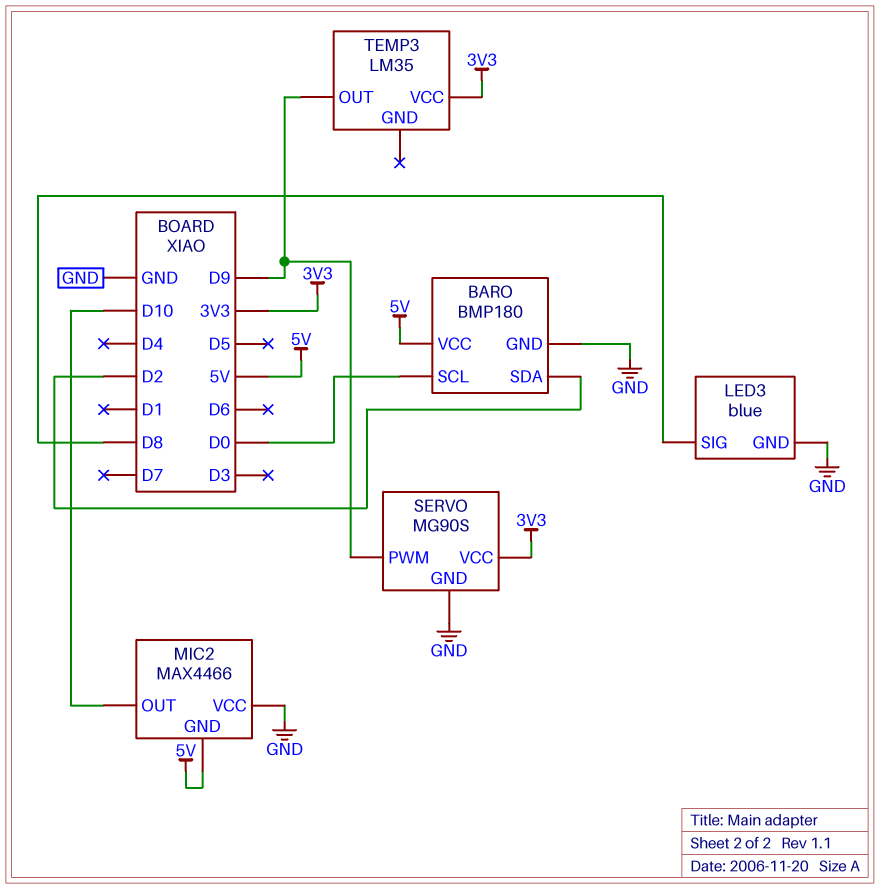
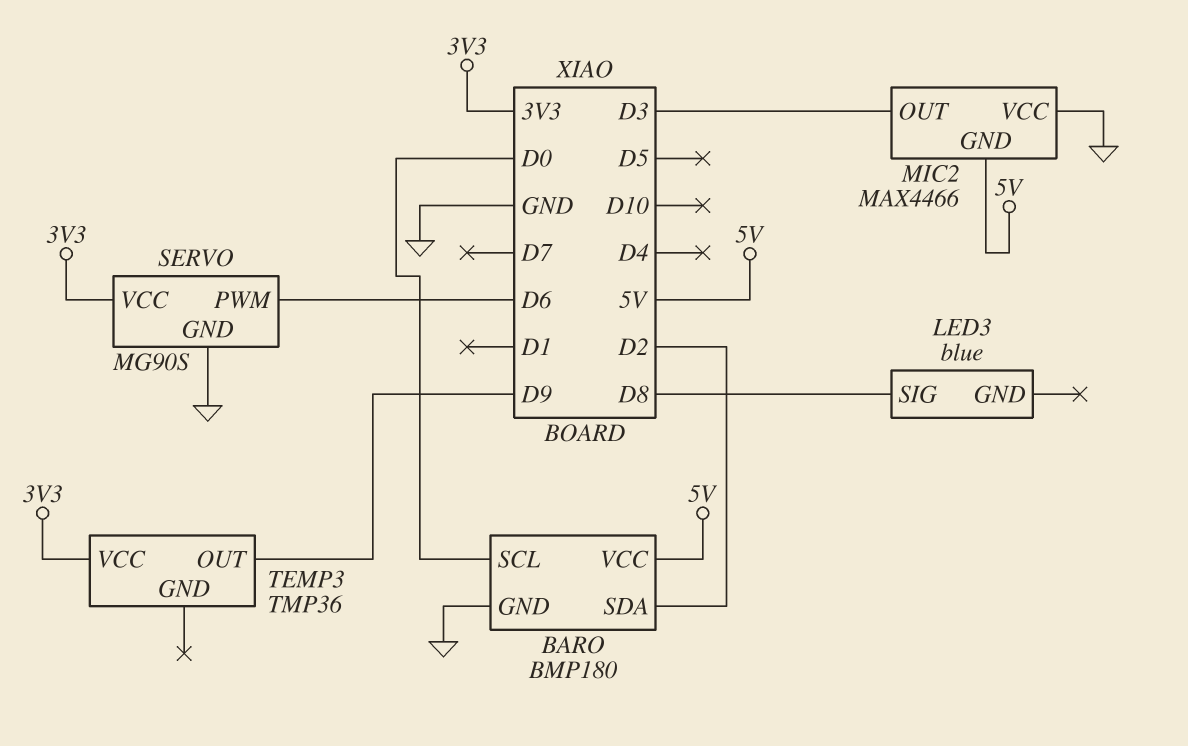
LED3 pin GND: GND -> none
MIC2 pin OUT: D10 -> D3
SERVO pin PWM: D9 -> D6
TEMP3: LM35 -> TMP36

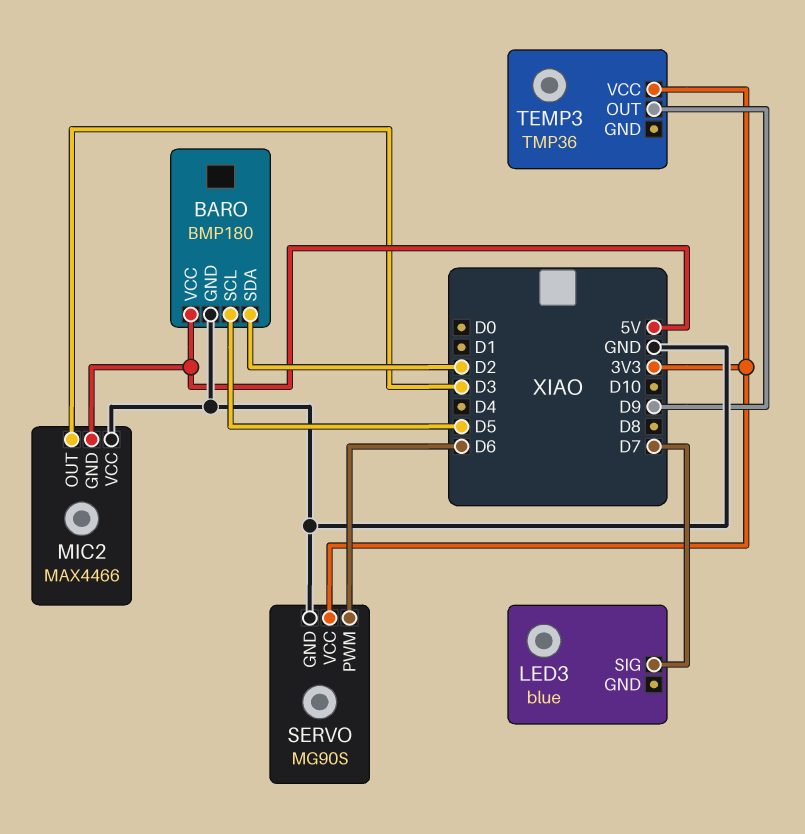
BARO pin SCL: D0 -> D5
LED3 pin SIG: D8 -> D7

